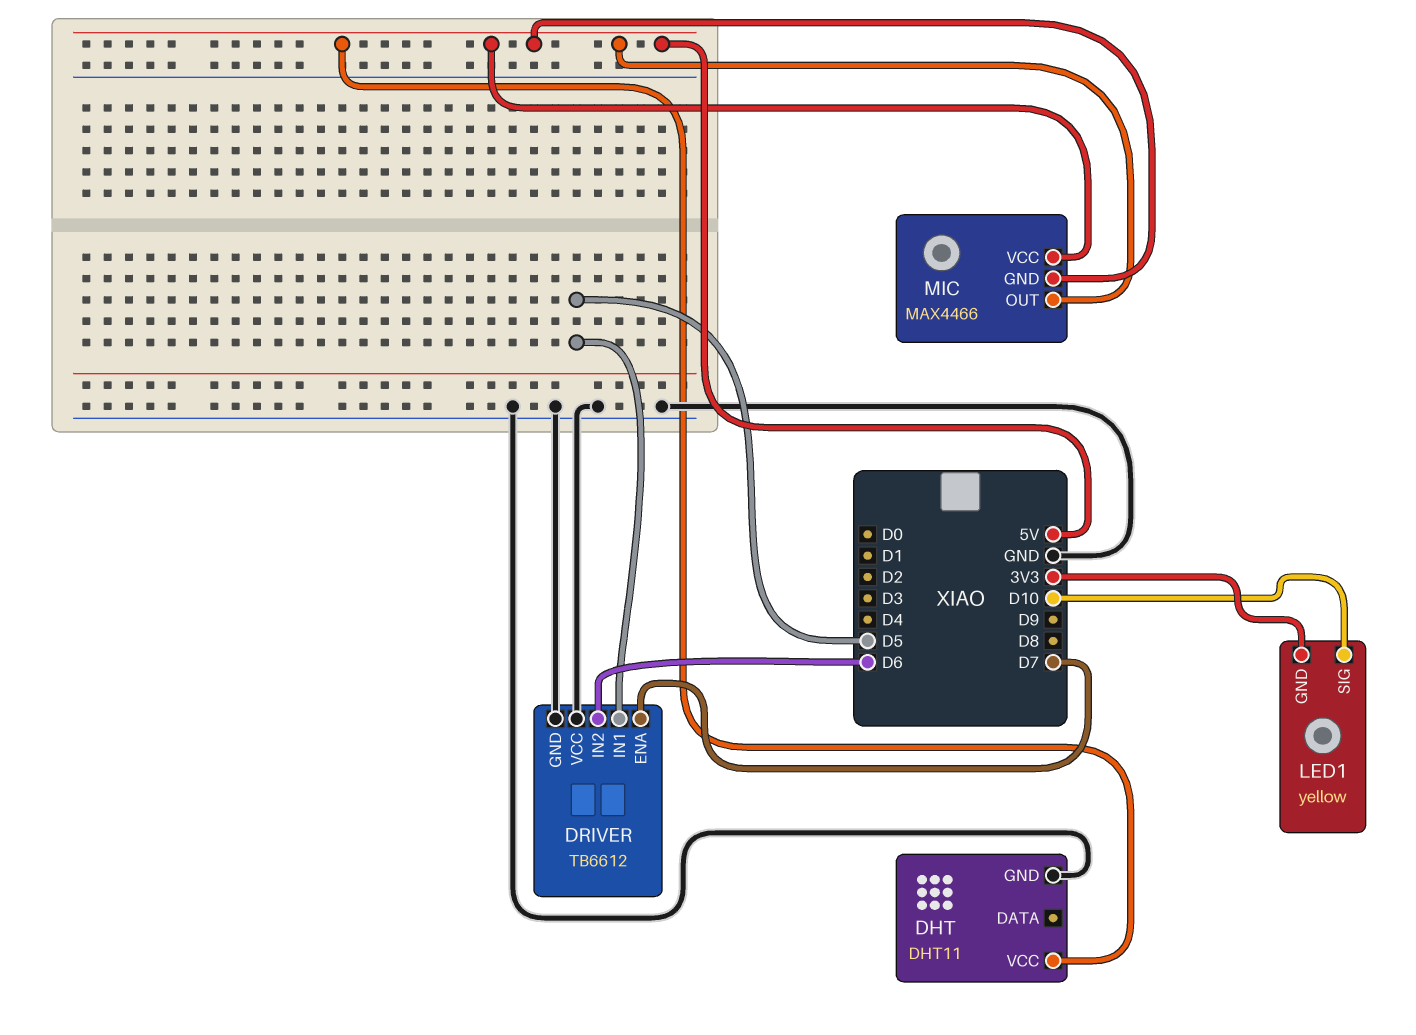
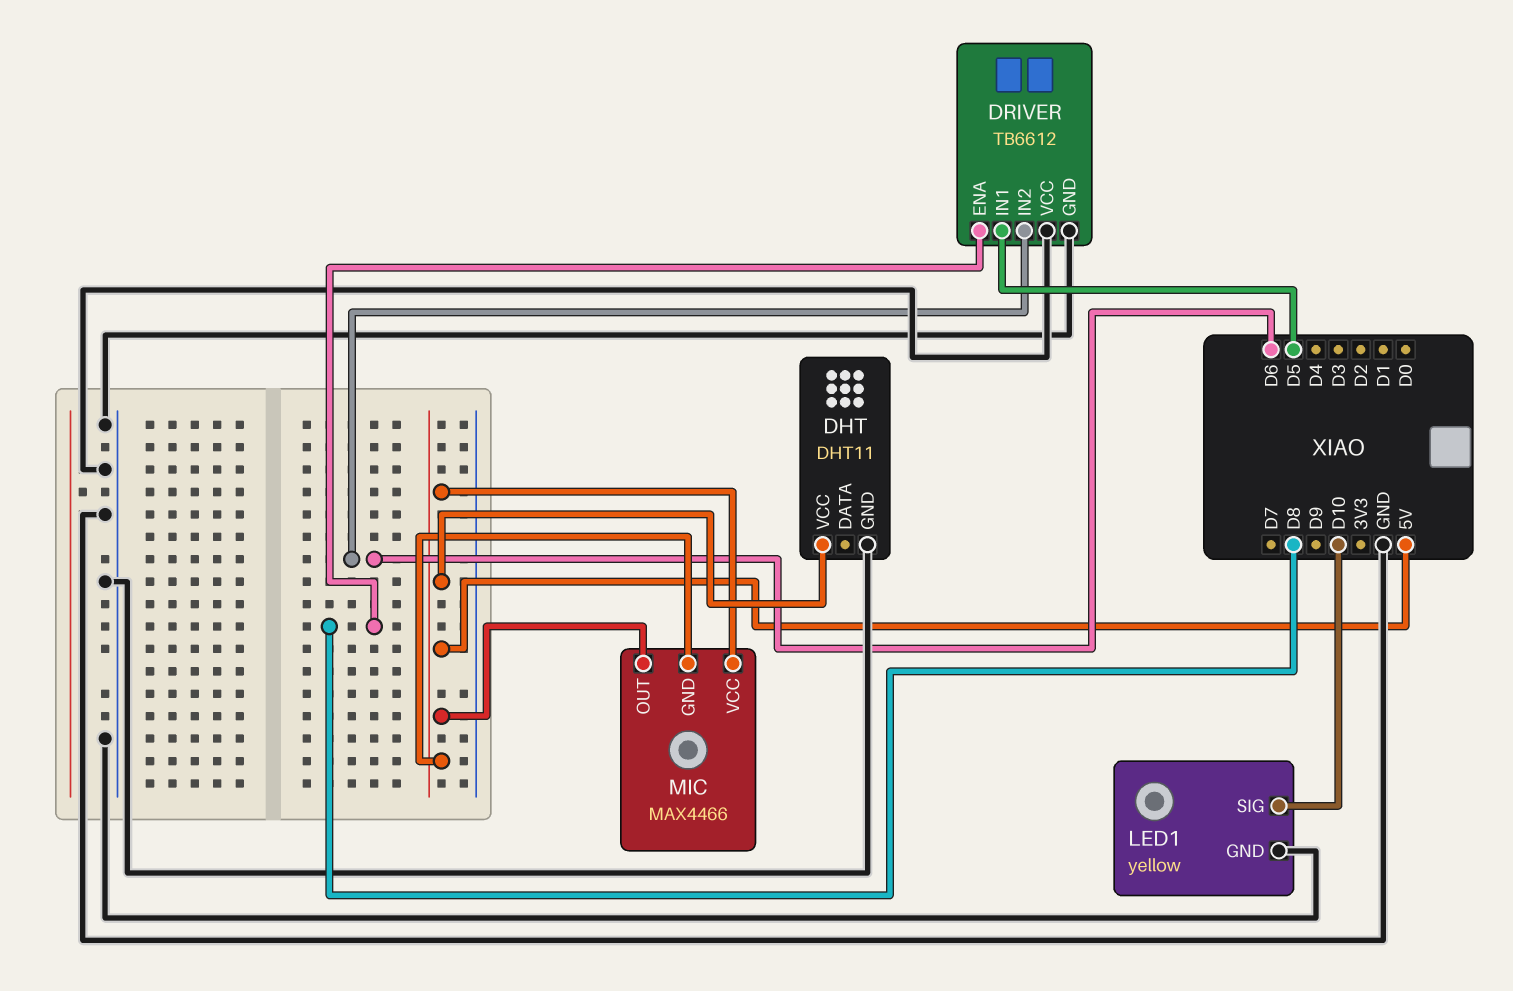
DRIVER pin ENA: D7 -> D8
LED1 pin GND: 3V3 -> GND

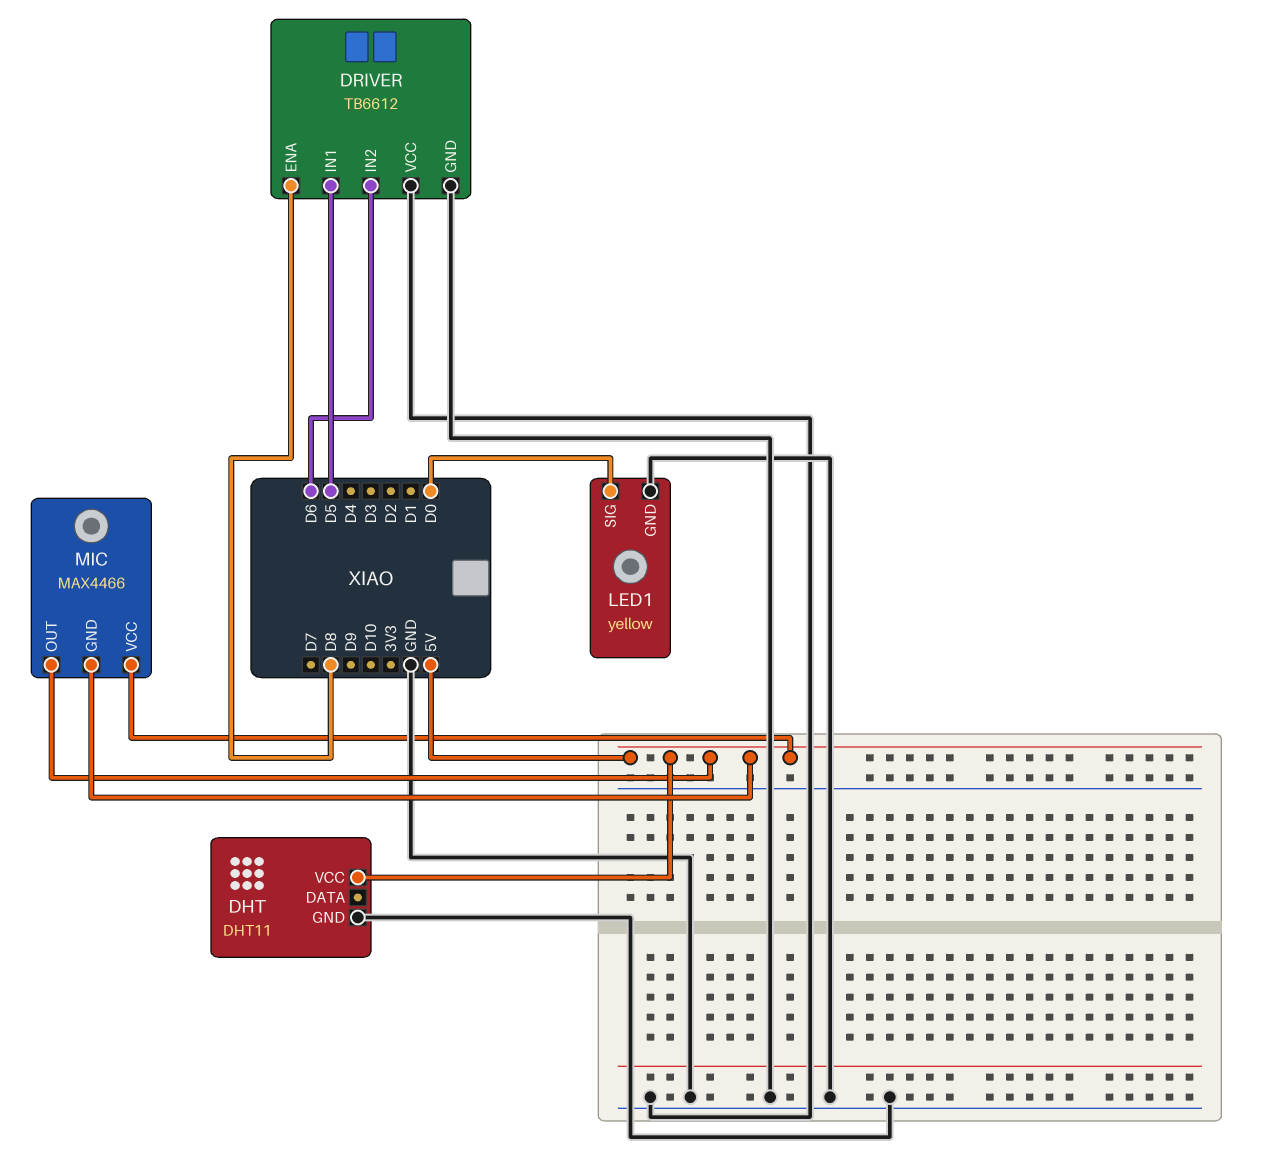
LED1 pin SIG: D10 -> D0

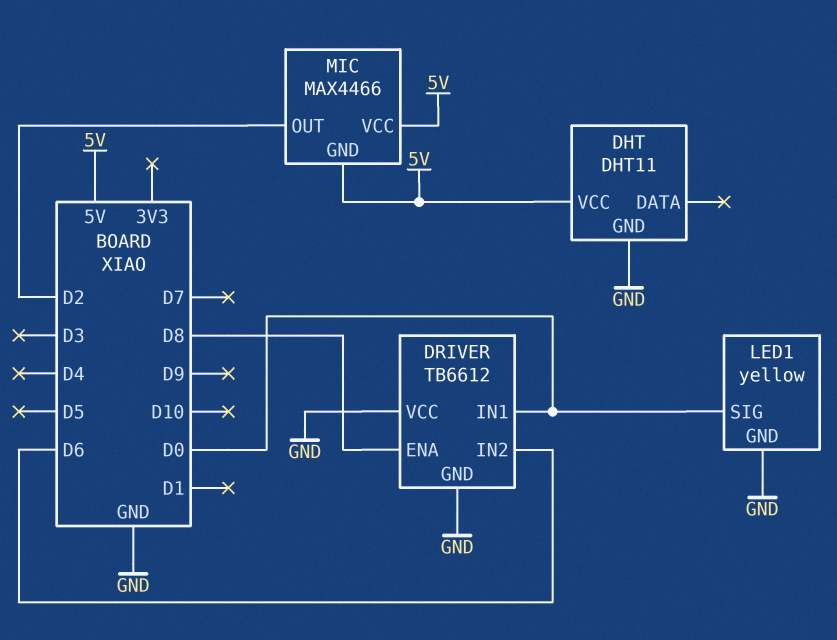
DRIVER pin IN1: D5 -> D0
MIC pin OUT: 5V -> D2

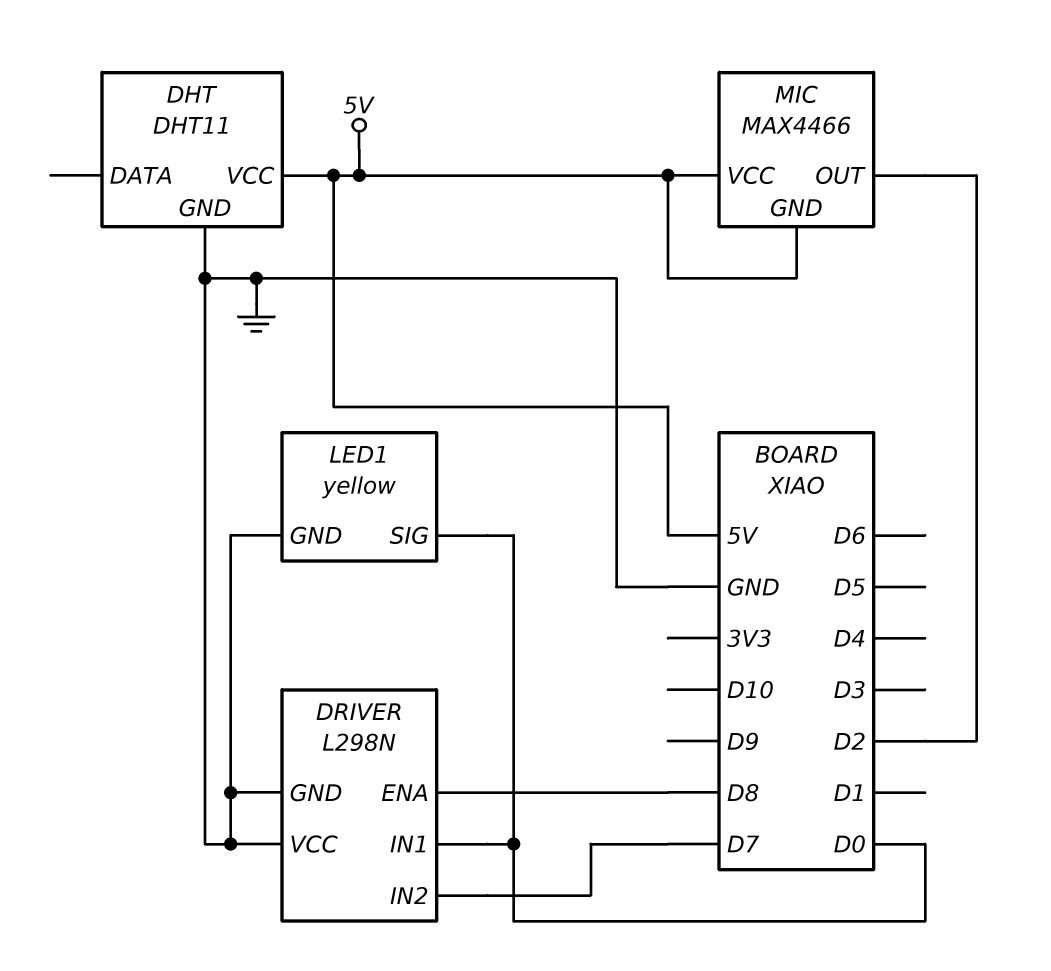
DRIVER: TB6612 -> L298N
DRIVER pin IN2: D6 -> D7

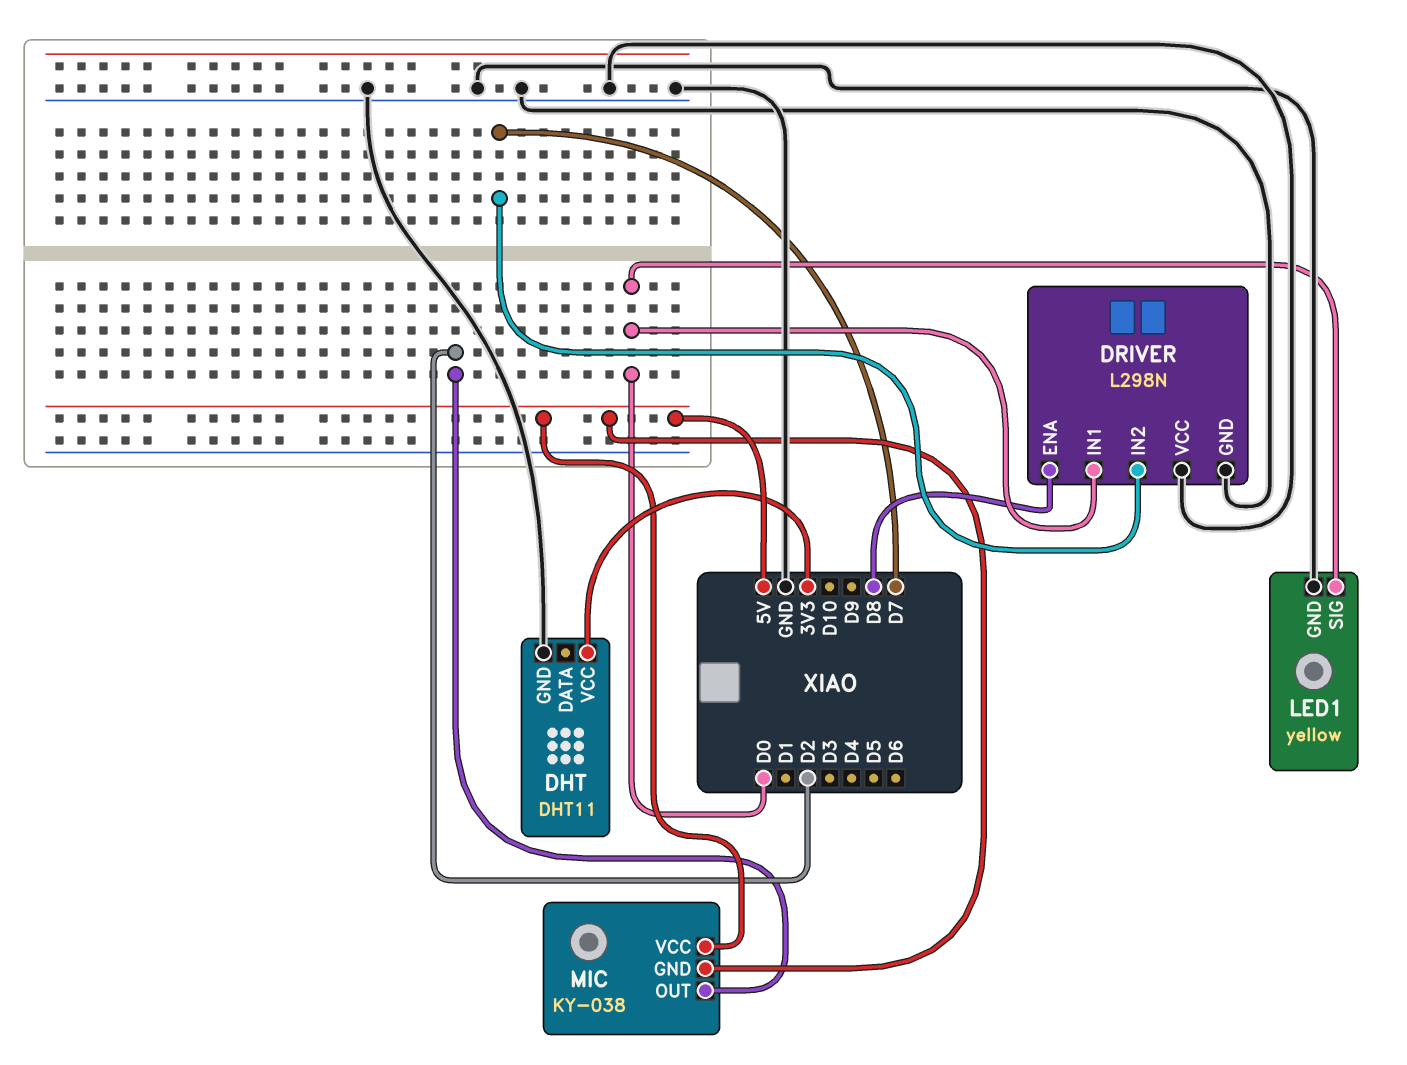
DHT pin VCC: 5V -> 3V3
MIC: MAX4466 -> KY-038

